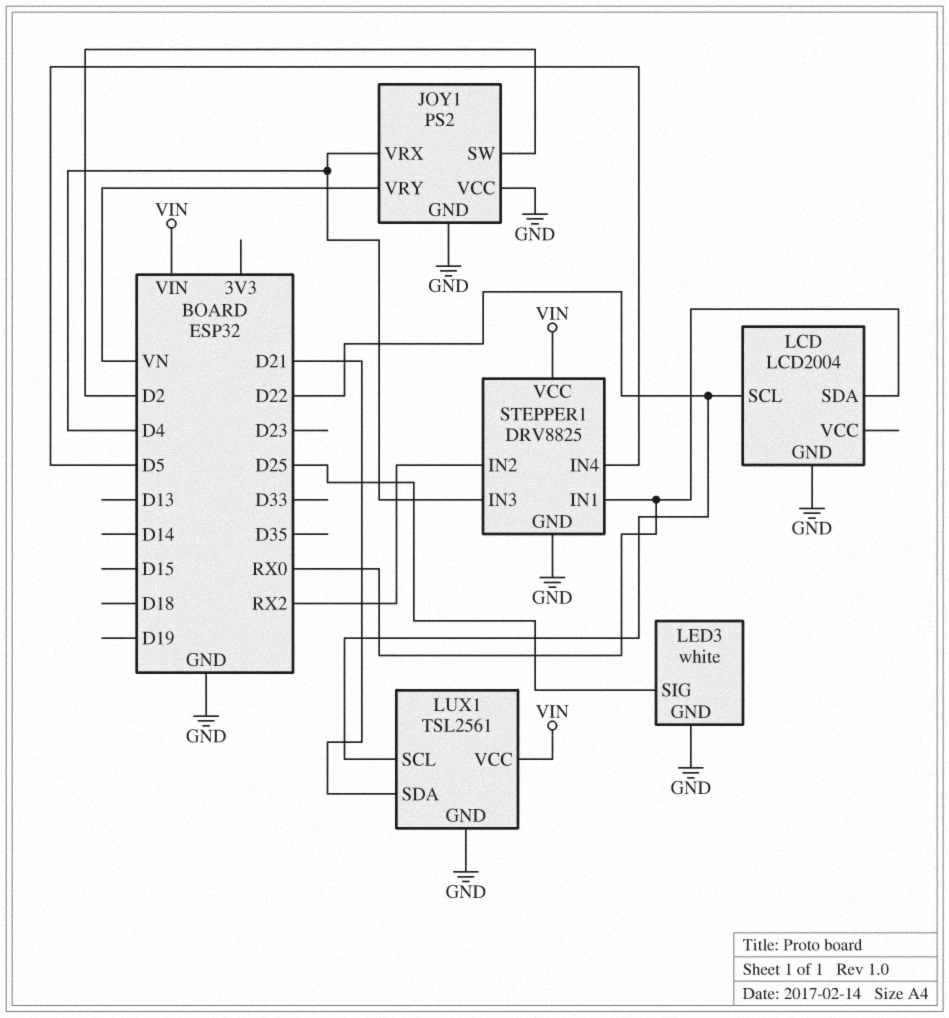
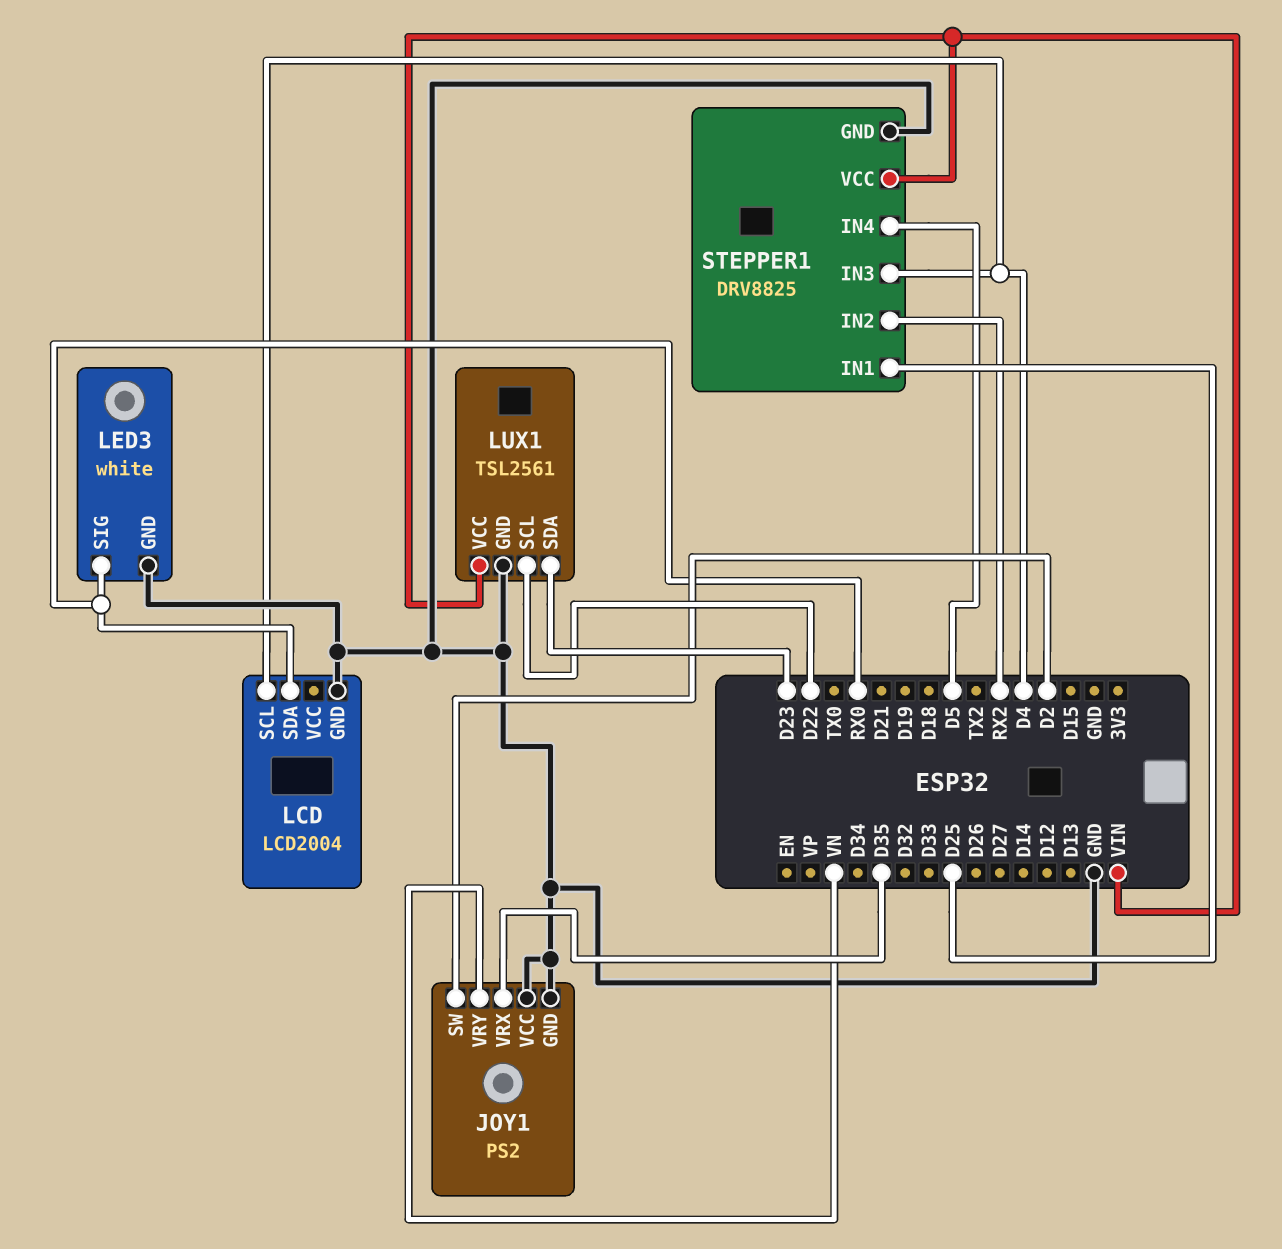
JOY1 pin VRX: D4 -> D35
LCD pin SCL: D22 -> D4
LED3 pin SIG: D25 -> RX0
LUX1 pin SDA: D21 -> D23
STEPPER1 pin IN1: RX0 -> D25

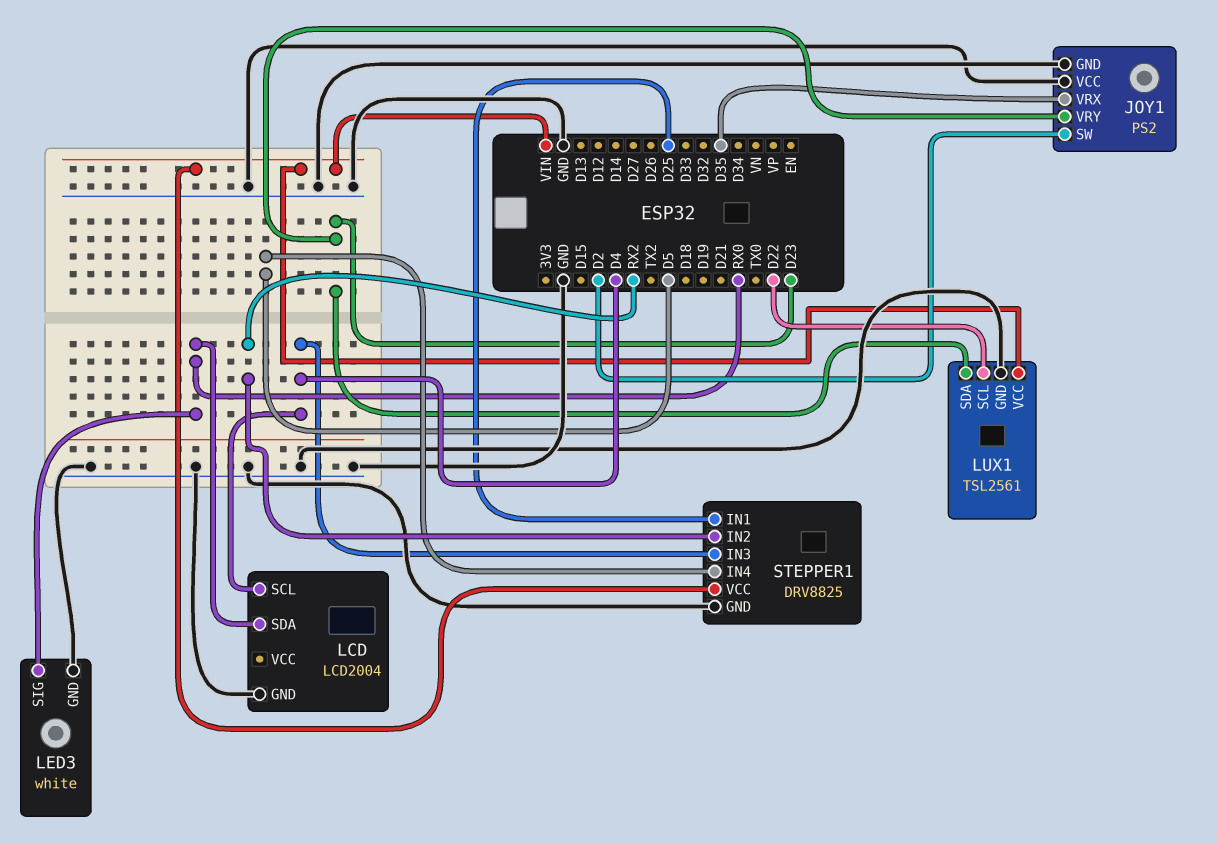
JOY1 pin VRY: VN -> D23

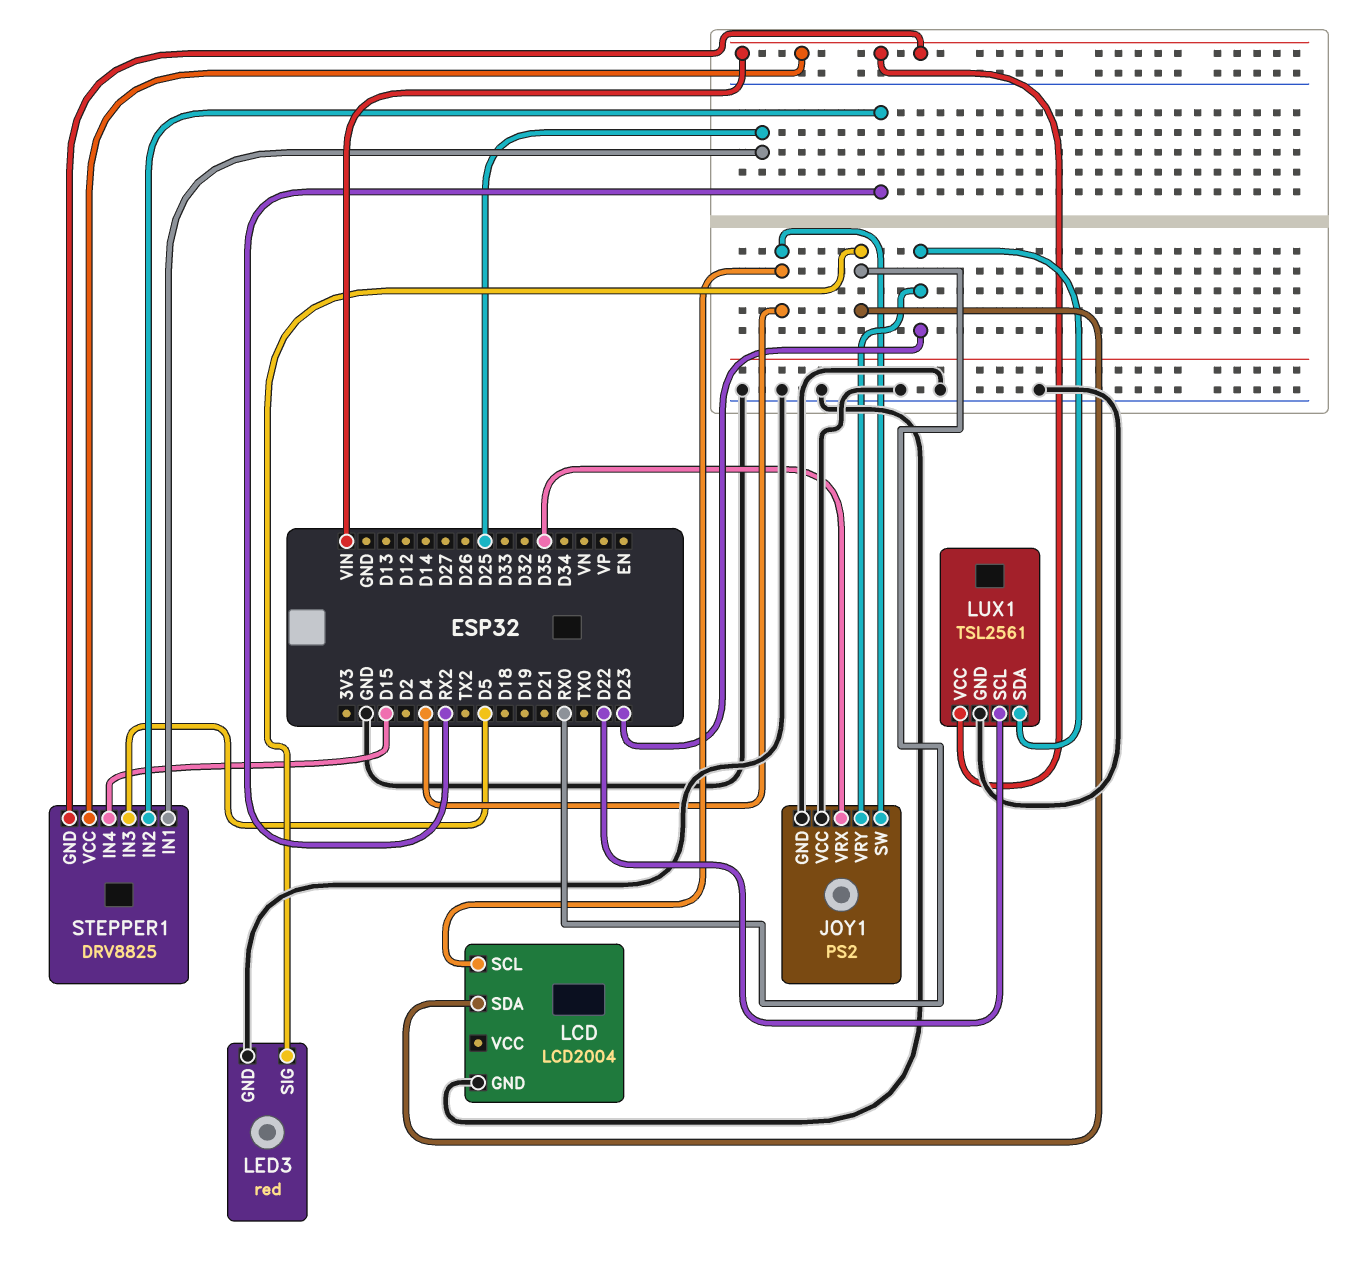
JOY1 pin SW: D2 -> D4
LED3: white -> red
STEPPER1 pin GND: GND -> VIN
STEPPER1 pin IN3: D4 -> D5
STEPPER1 pin IN4: D5 -> D15

